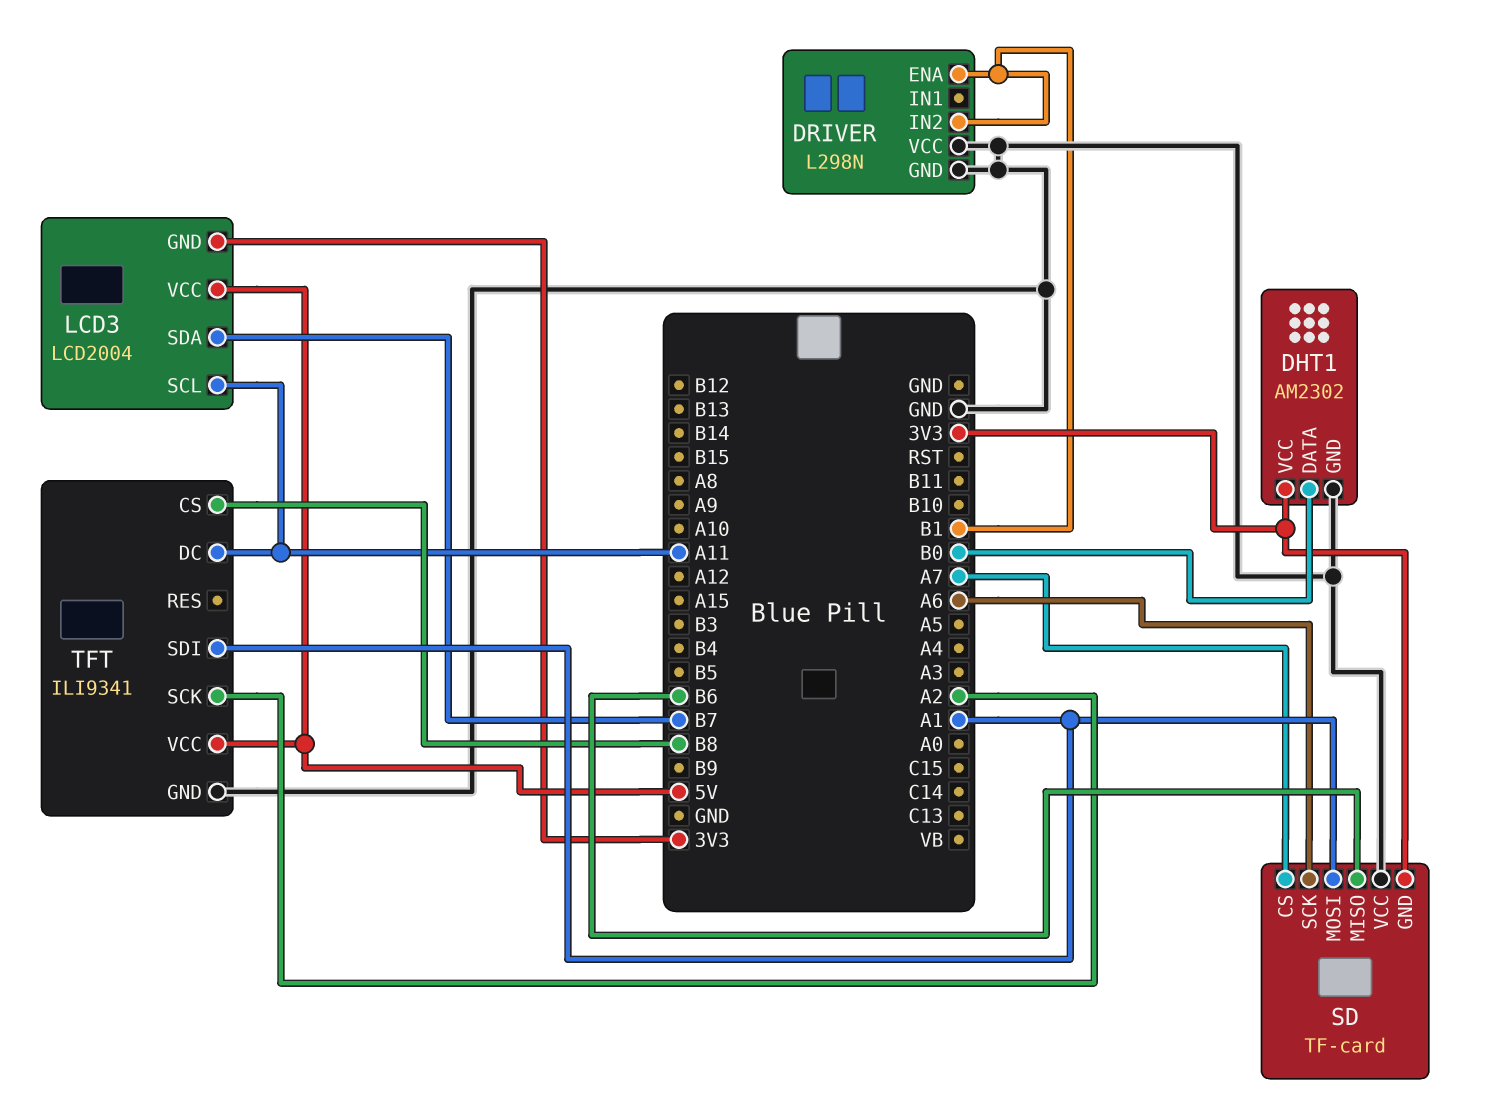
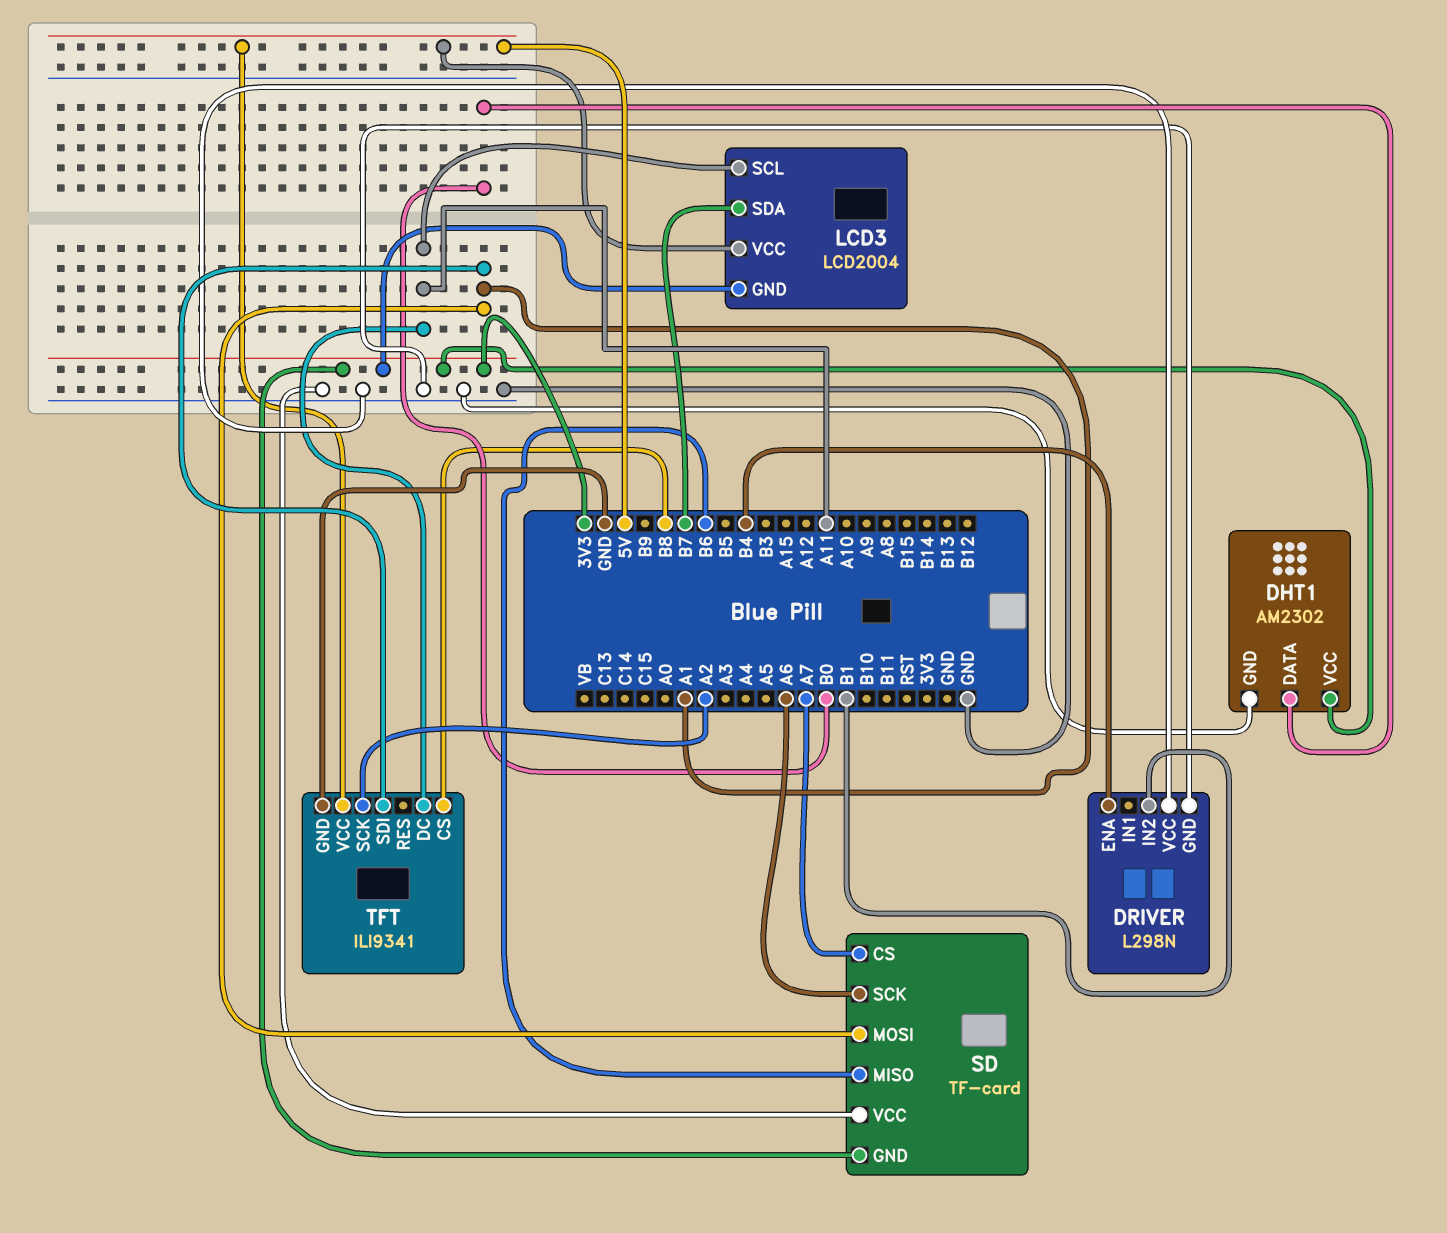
DRIVER pin ENA: B1 -> B4

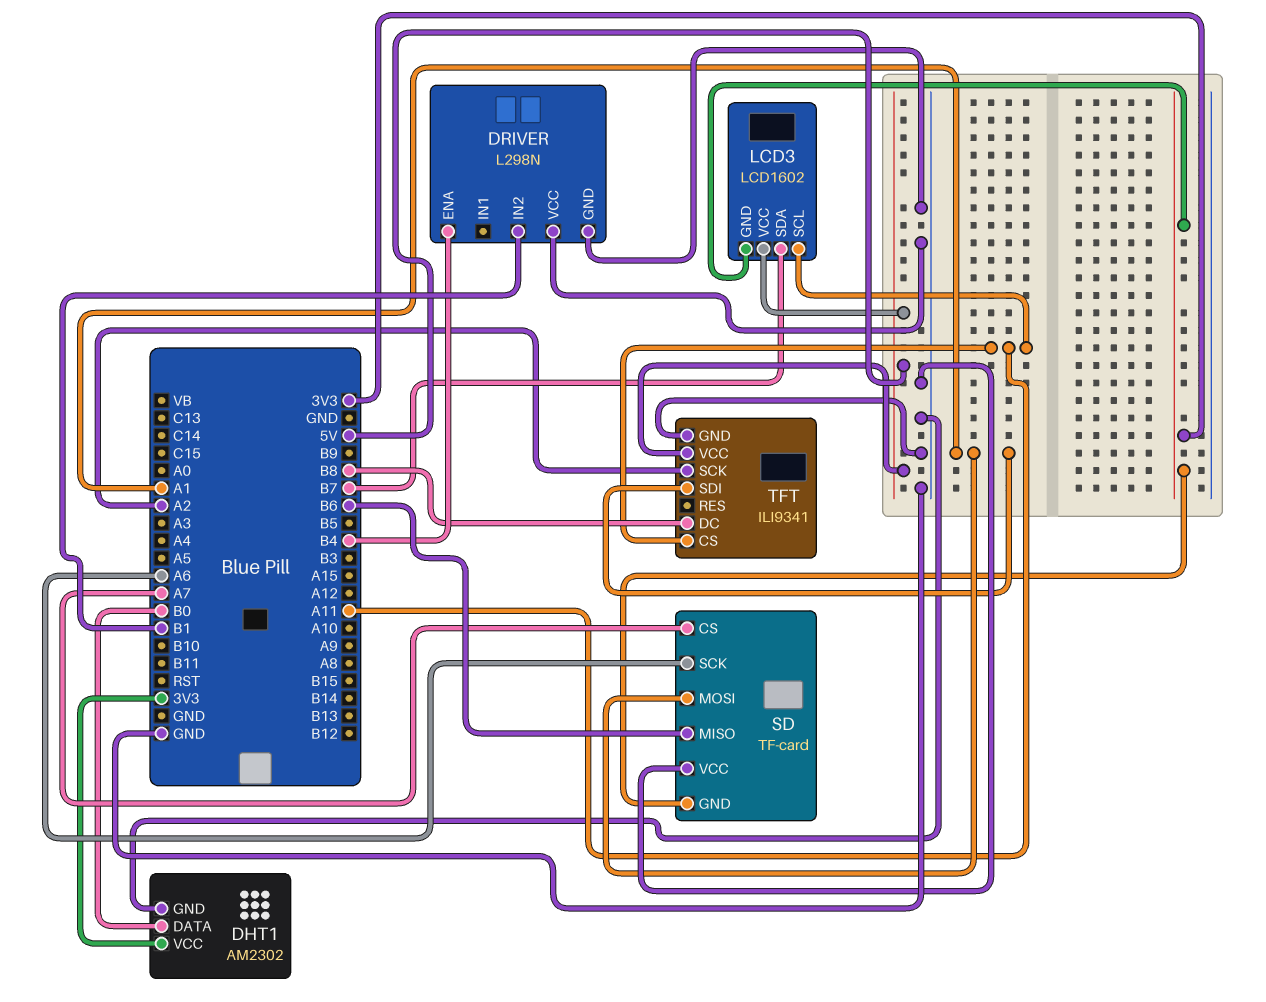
LCD3: LCD2004 -> LCD1602
TFT pin CS: B8 -> A11
TFT pin DC: A11 -> B8

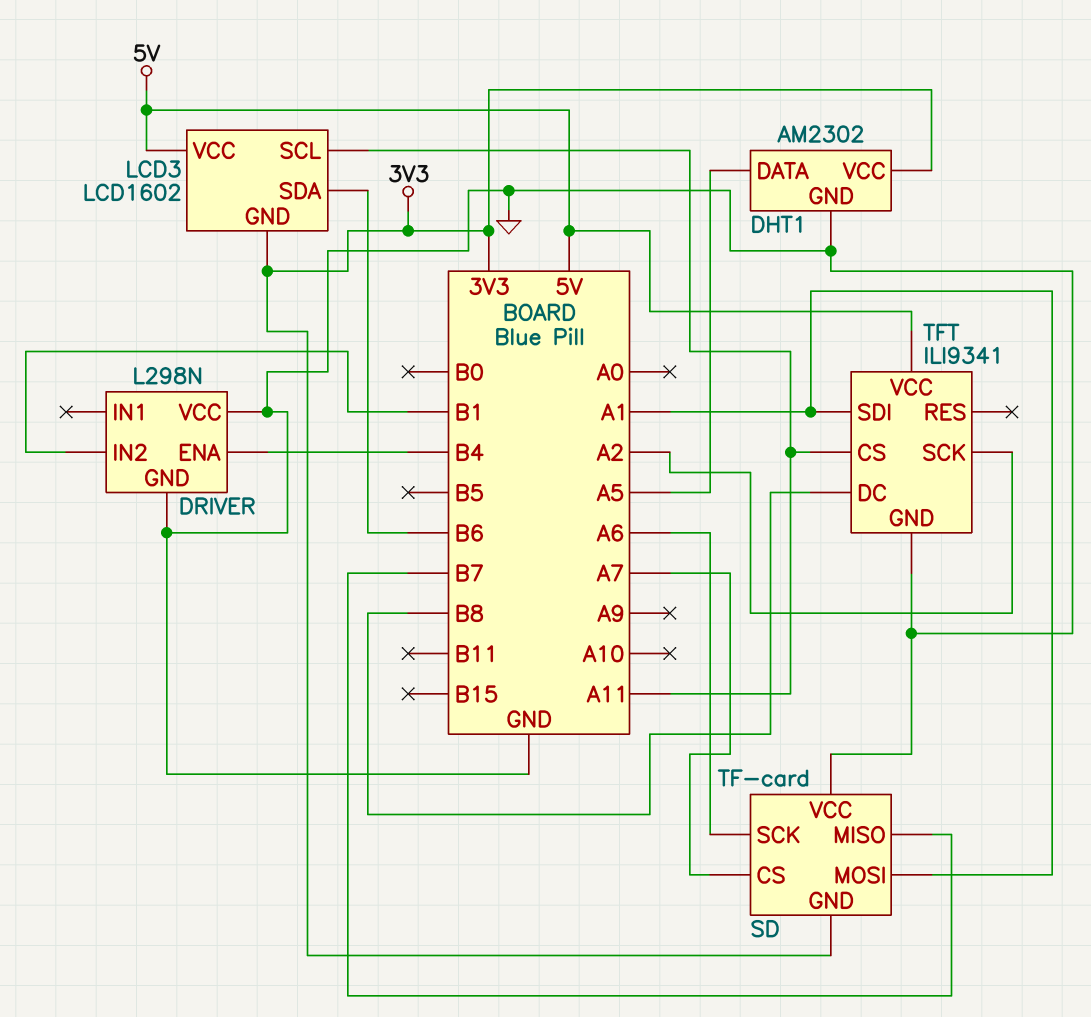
DHT1 pin DATA: B0 -> A5
LCD3 pin SDA: B7 -> B6
SD pin MISO: B6 -> B7

